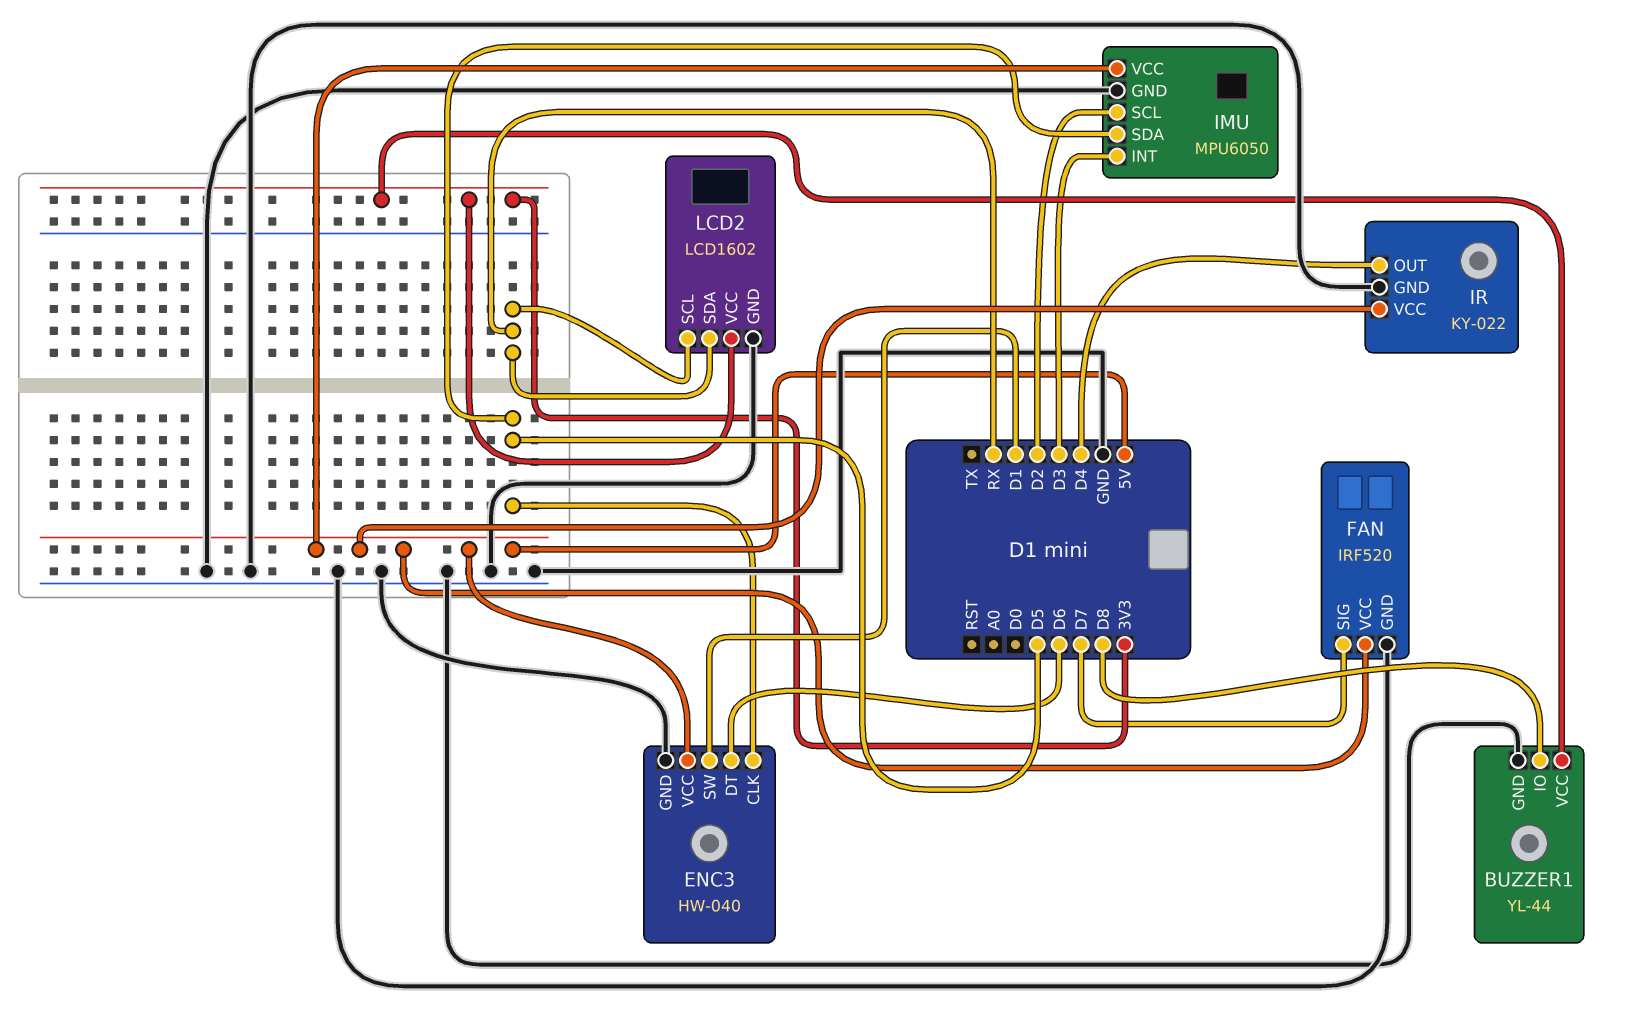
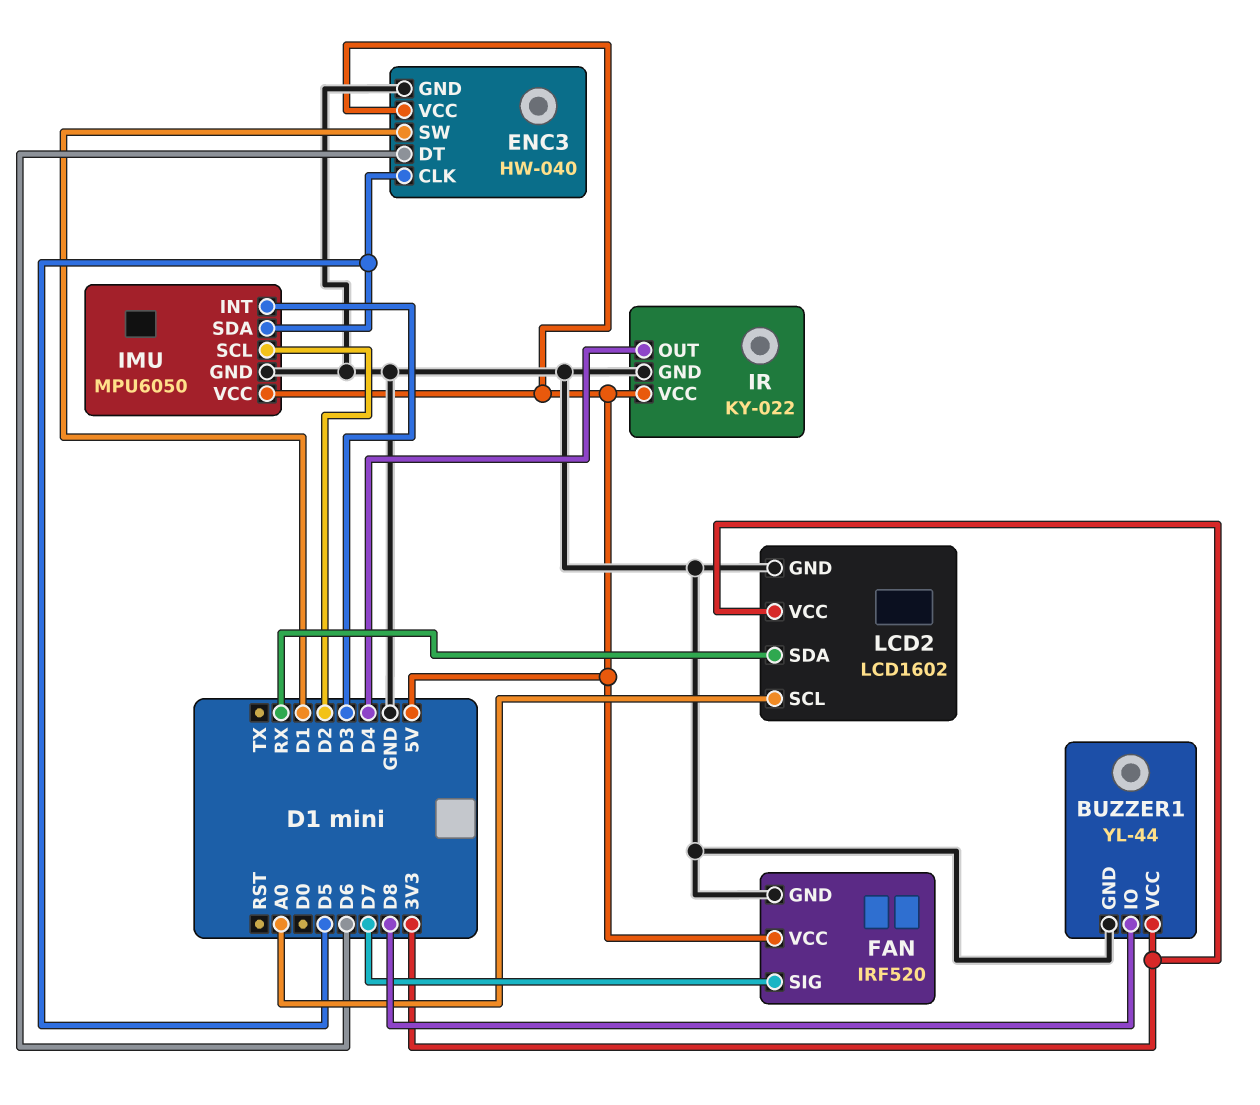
LCD2 pin SCL: RX -> A0

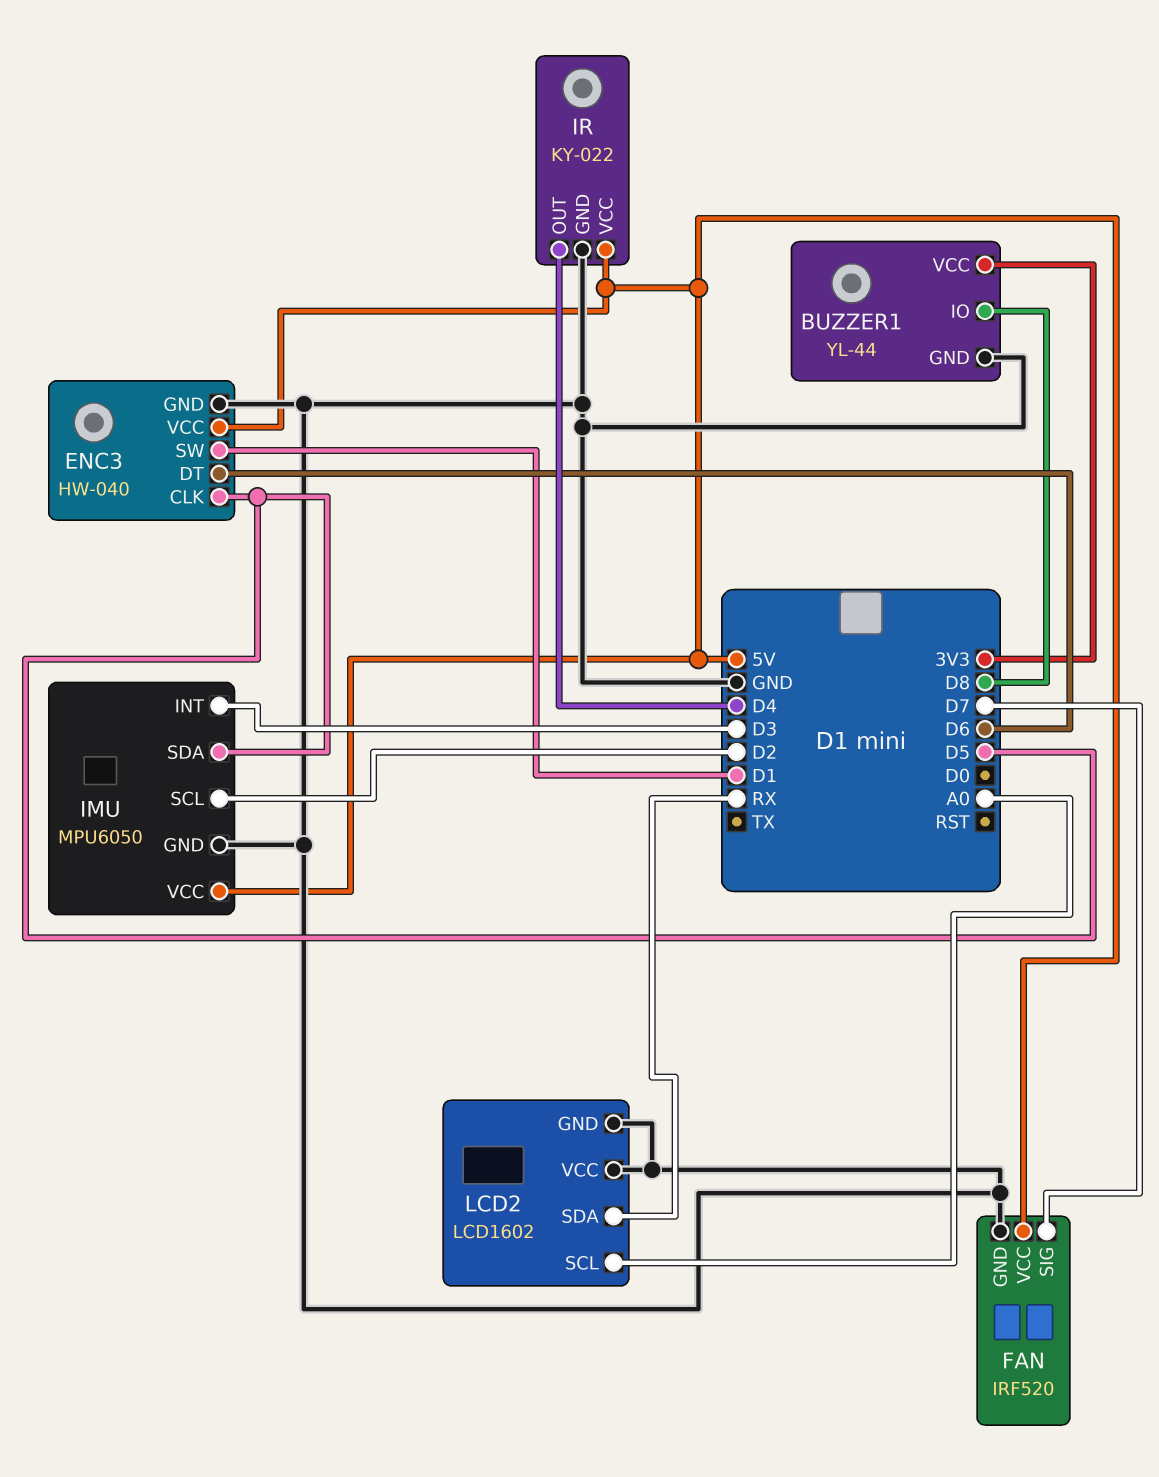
LCD2 pin VCC: 3V3 -> GND

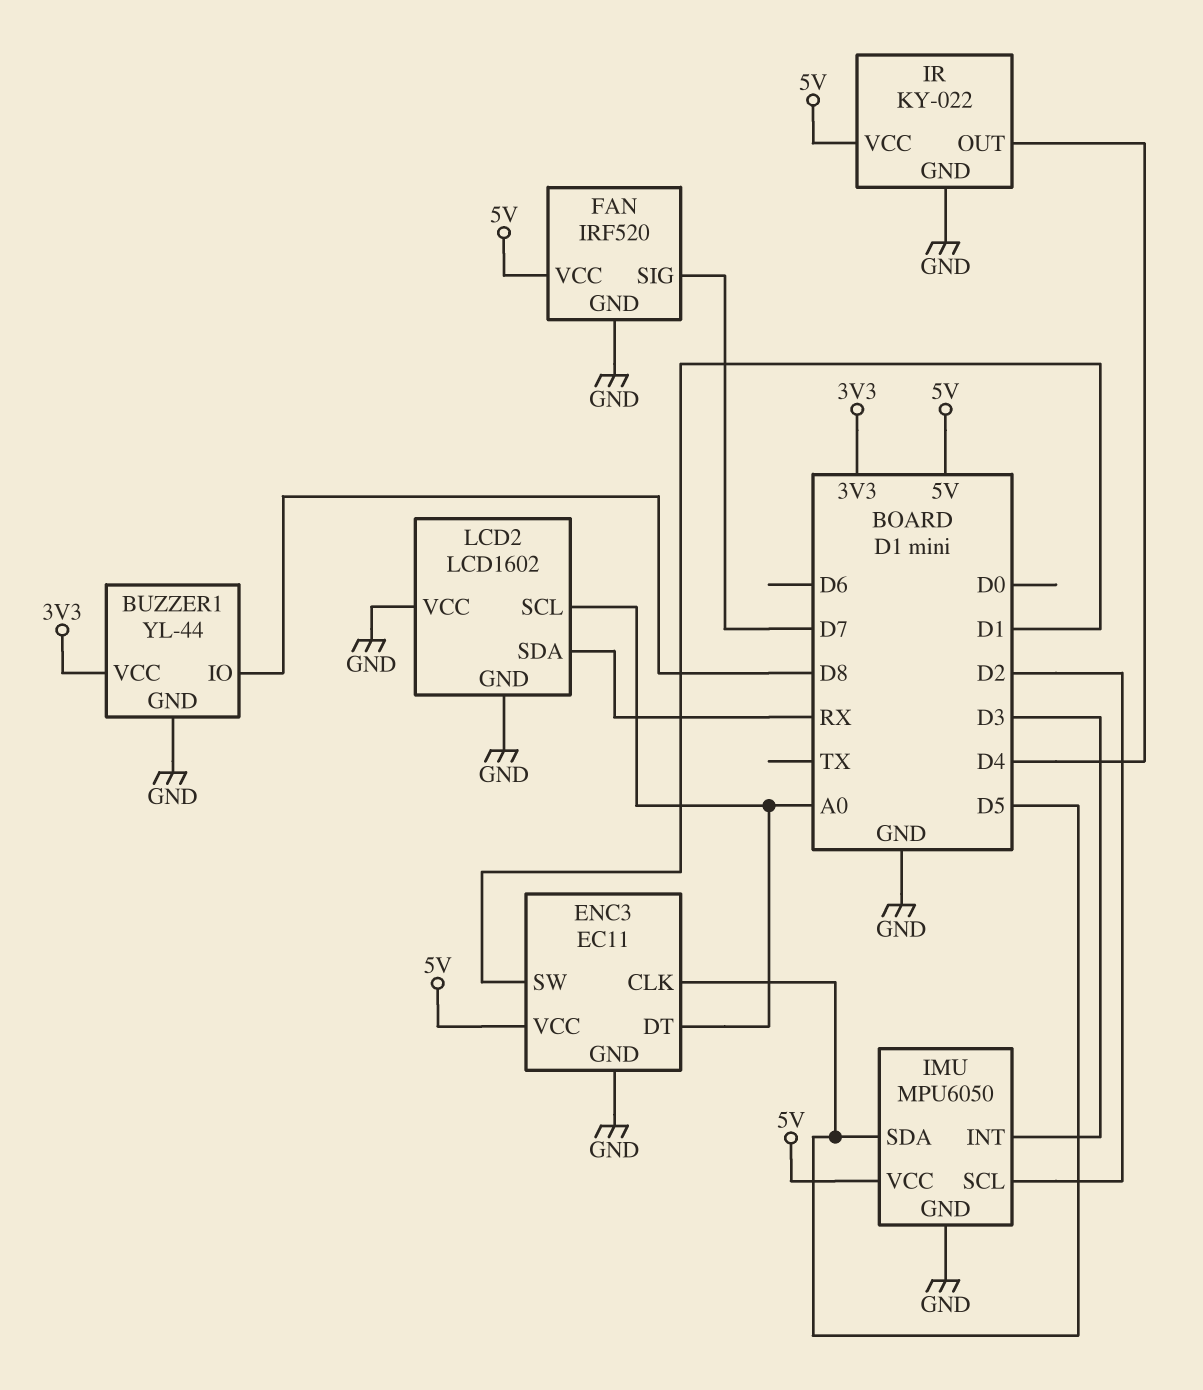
ENC3: HW-040 -> EC11
ENC3 pin DT: D6 -> A0

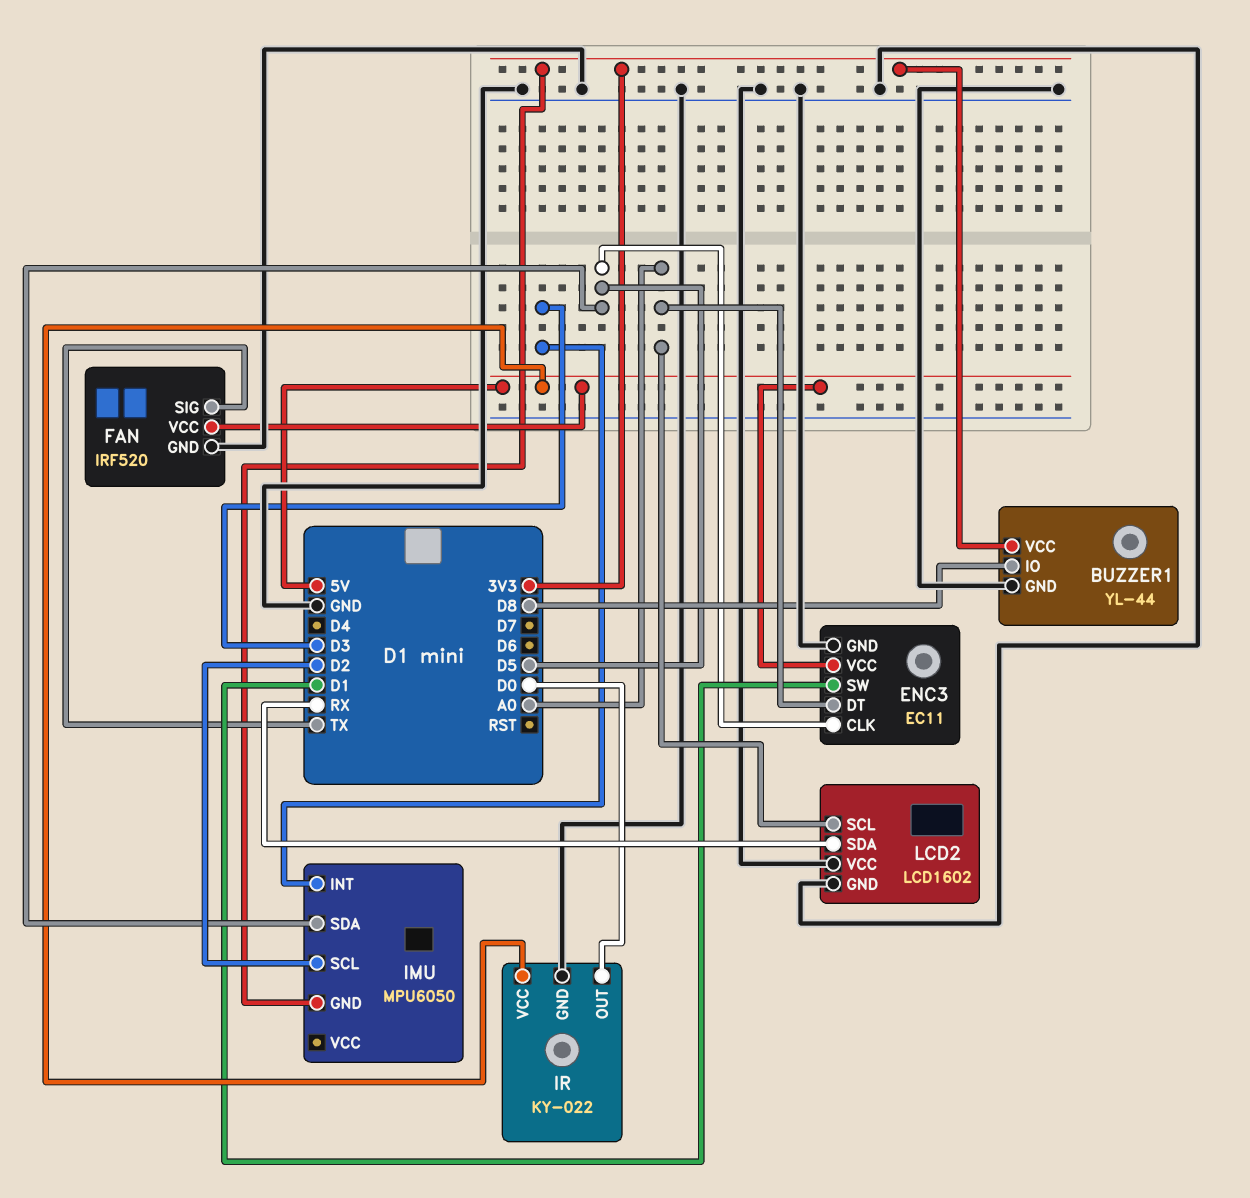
FAN pin SIG: D7 -> TX
IMU pin GND: GND -> 3V3
IMU pin VCC: 5V -> none
IR pin OUT: D4 -> D0

